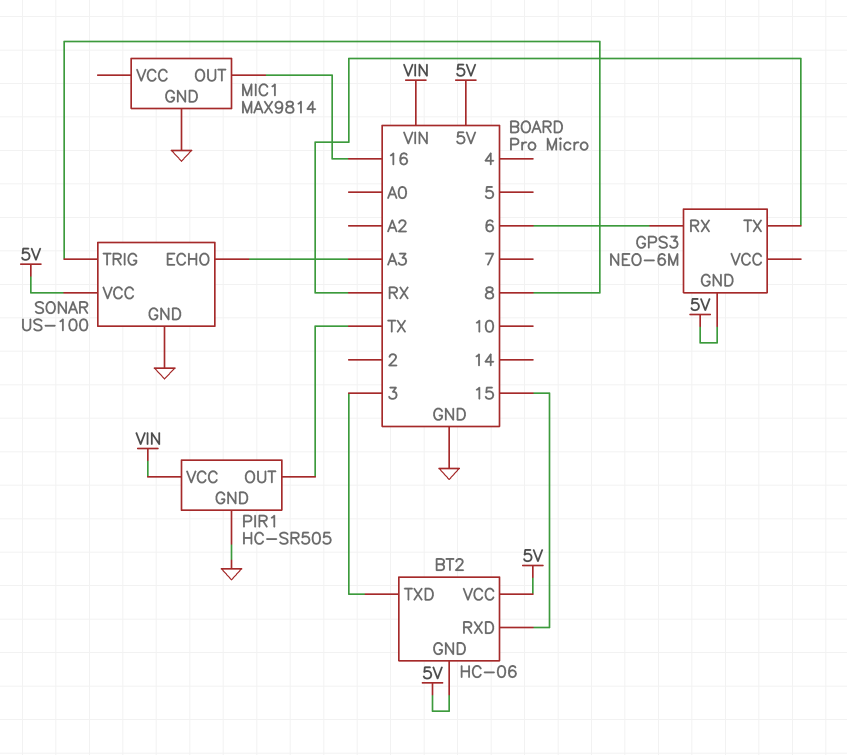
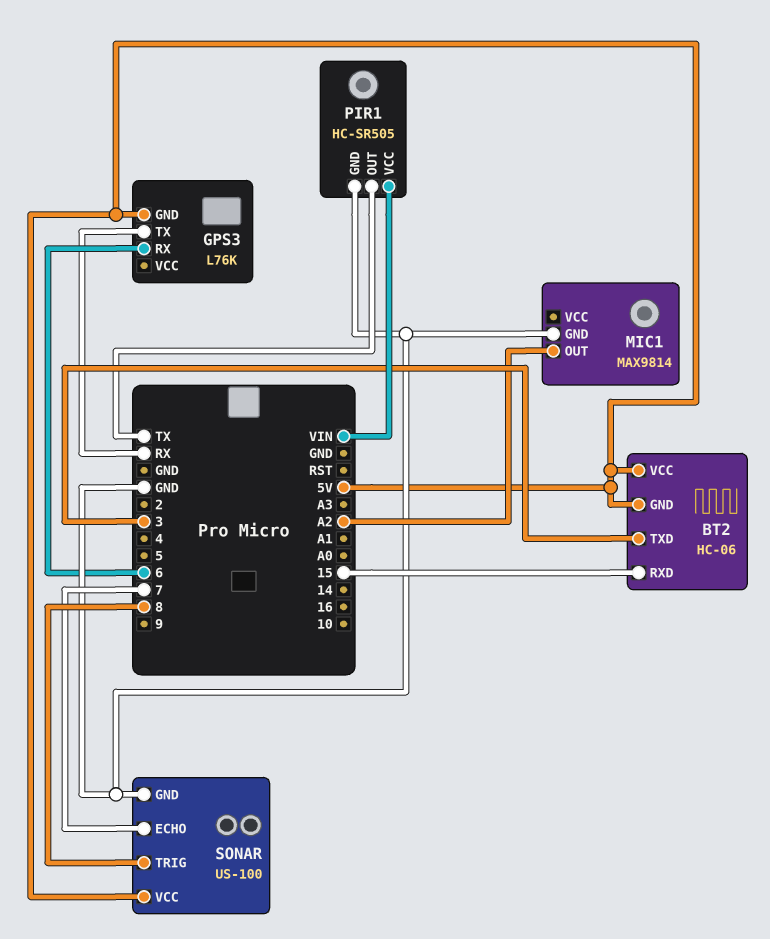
GPS3: NEO-6M -> L76K
MIC1 pin OUT: 16 -> A2
SONAR pin ECHO: A3 -> 7

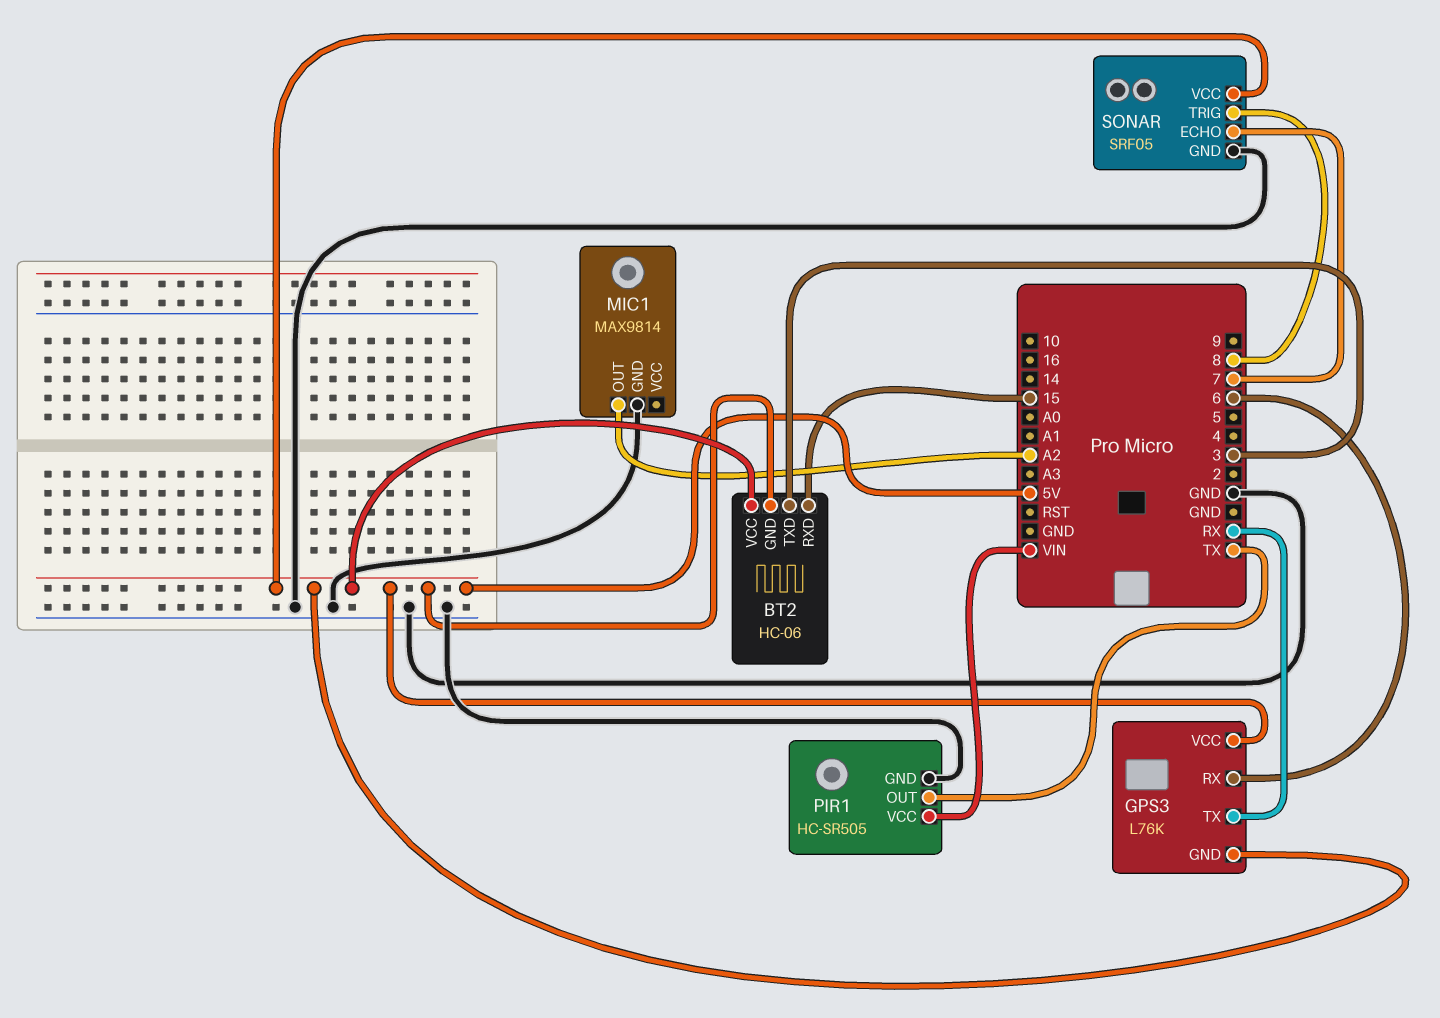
GPS3 pin VCC: none -> 5V
SONAR: US-100 -> SRF05

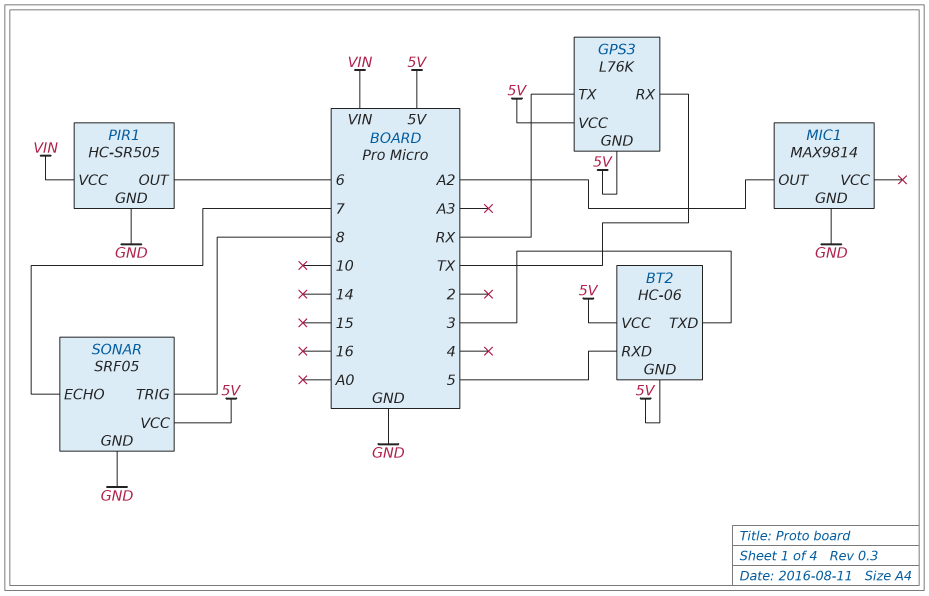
BT2 pin RXD: 15 -> 5
GPS3 pin RX: 6 -> TX
PIR1 pin OUT: TX -> 6

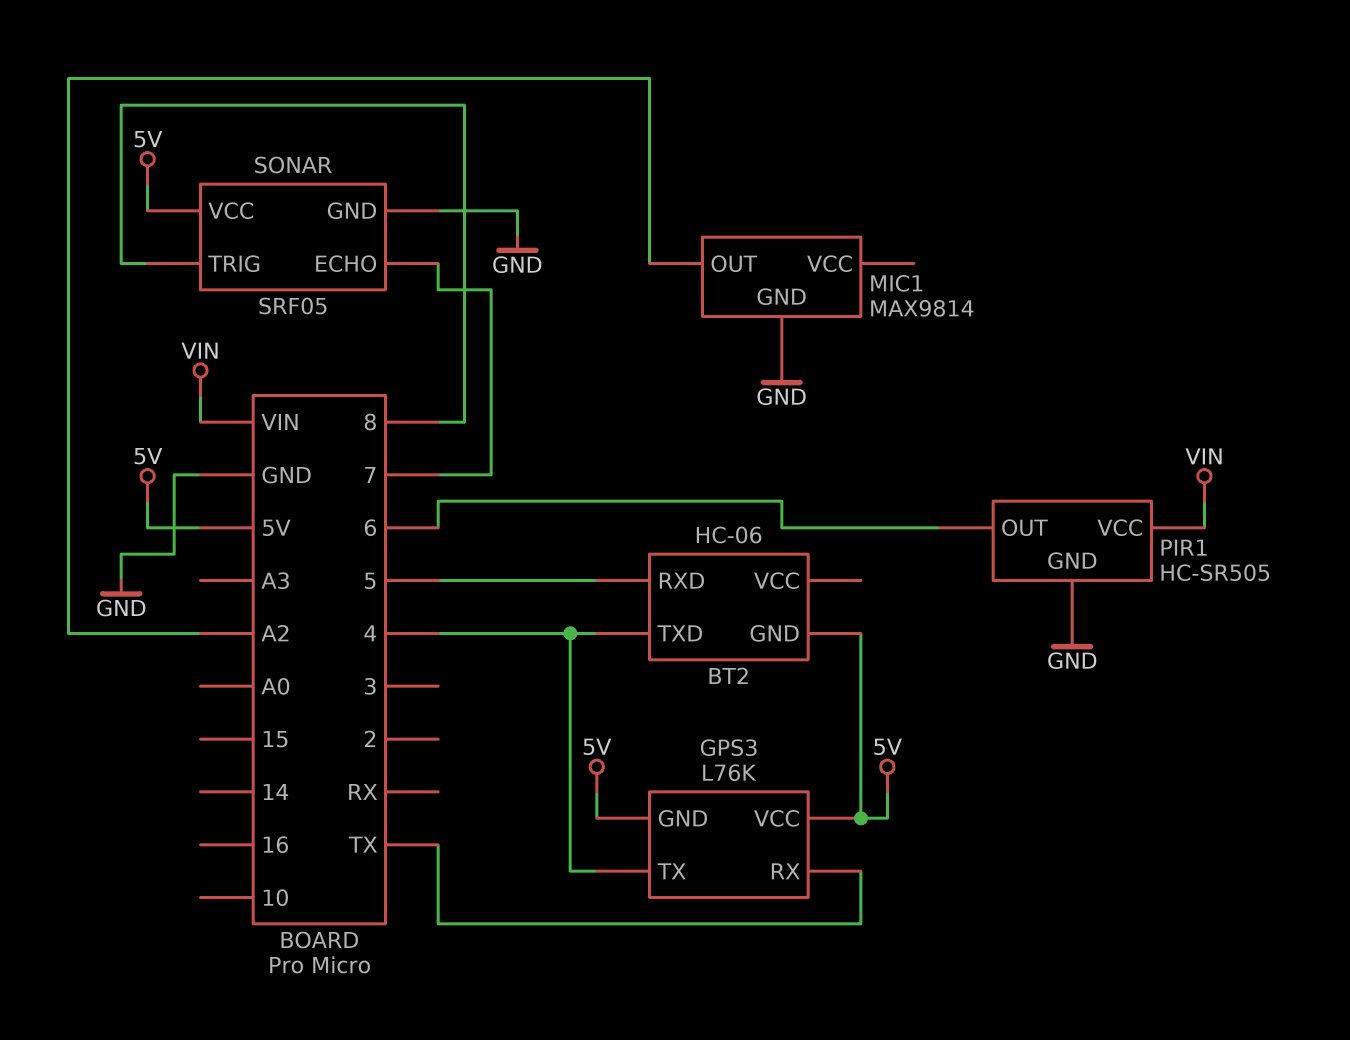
BT2 pin TXD: 3 -> 4
BT2 pin VCC: 5V -> none
GPS3 pin TX: RX -> 4

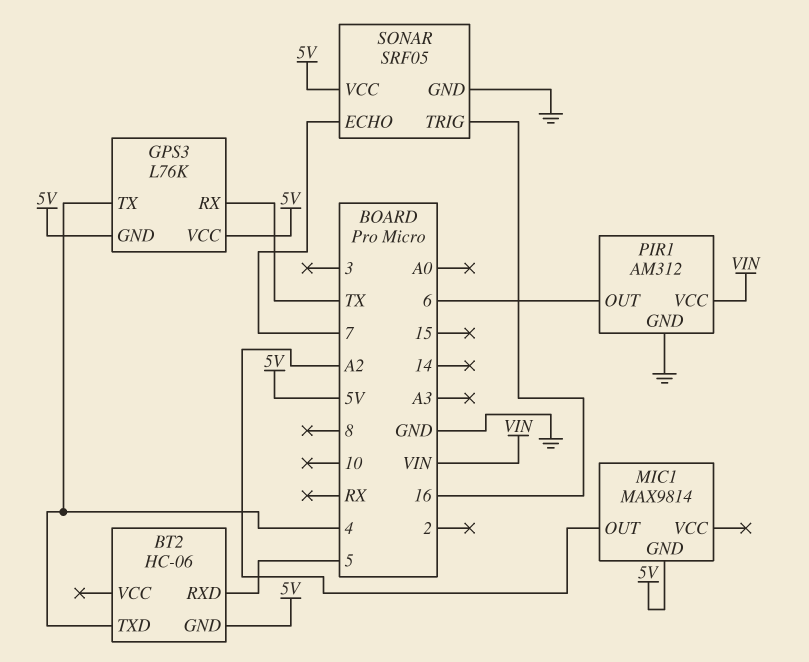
MIC1 pin GND: GND -> 5V
PIR1: HC-SR505 -> AM312
SONAR pin TRIG: 8 -> 16

